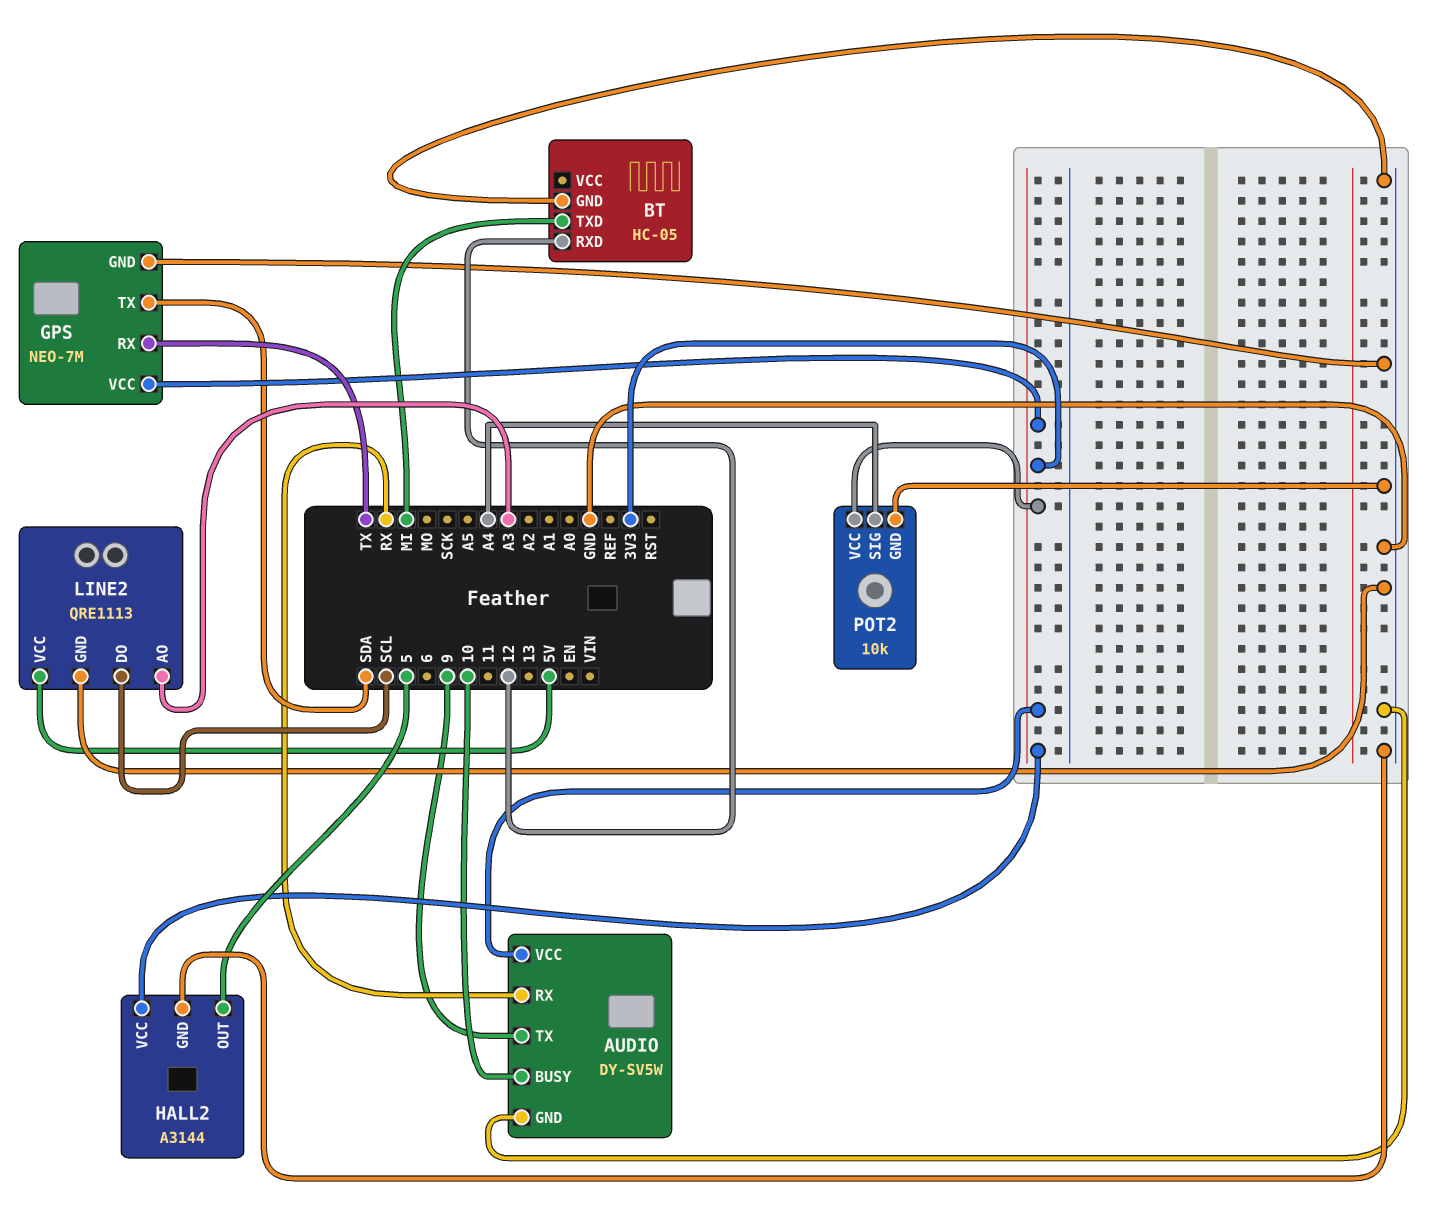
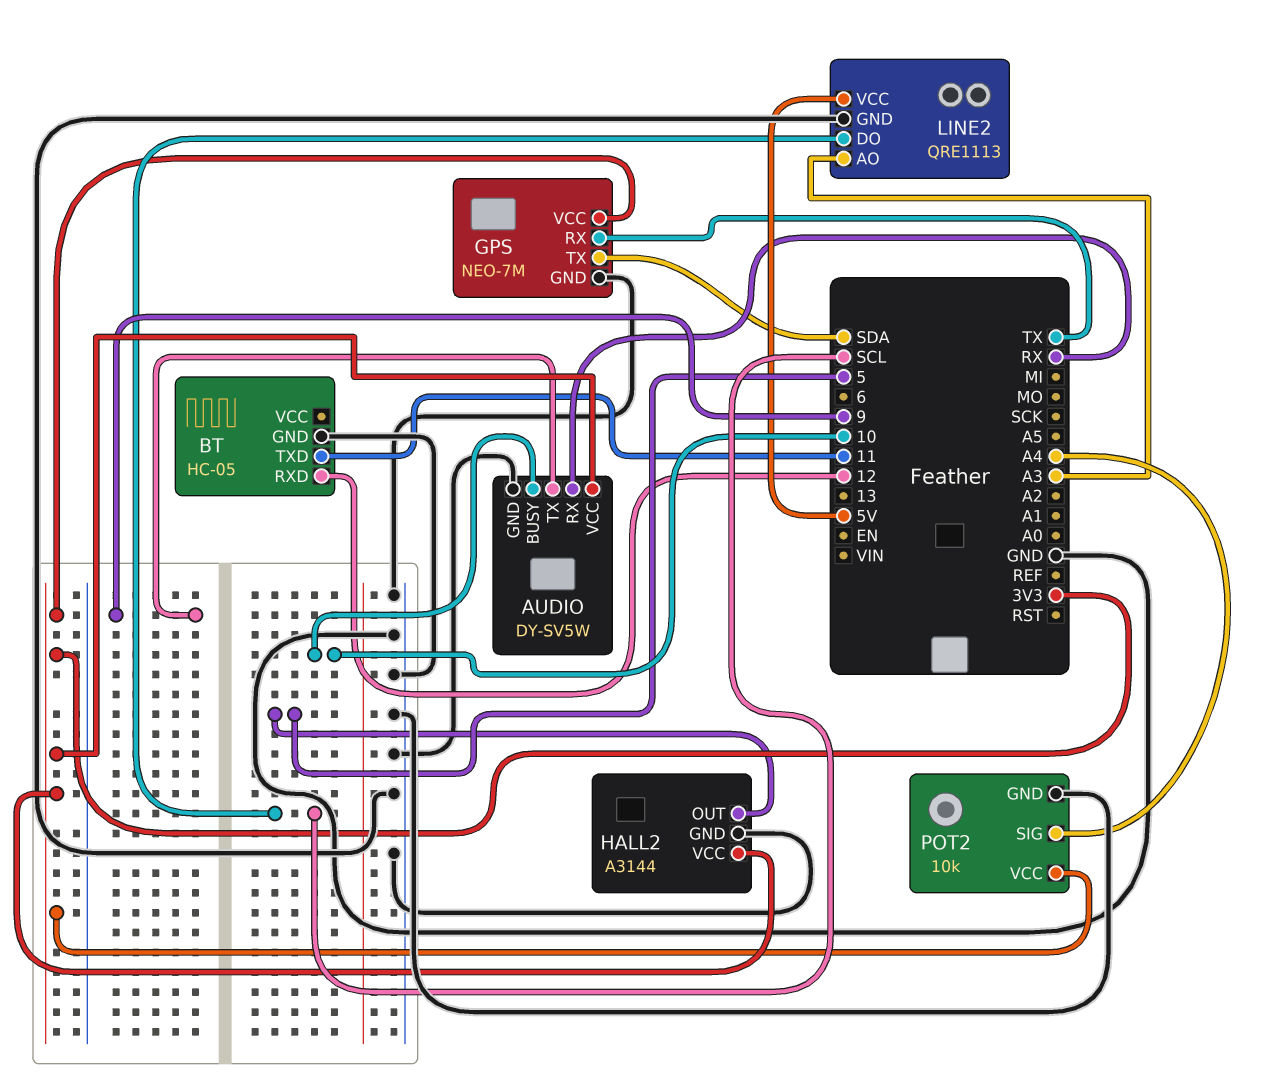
BT pin TXD: MI -> 11

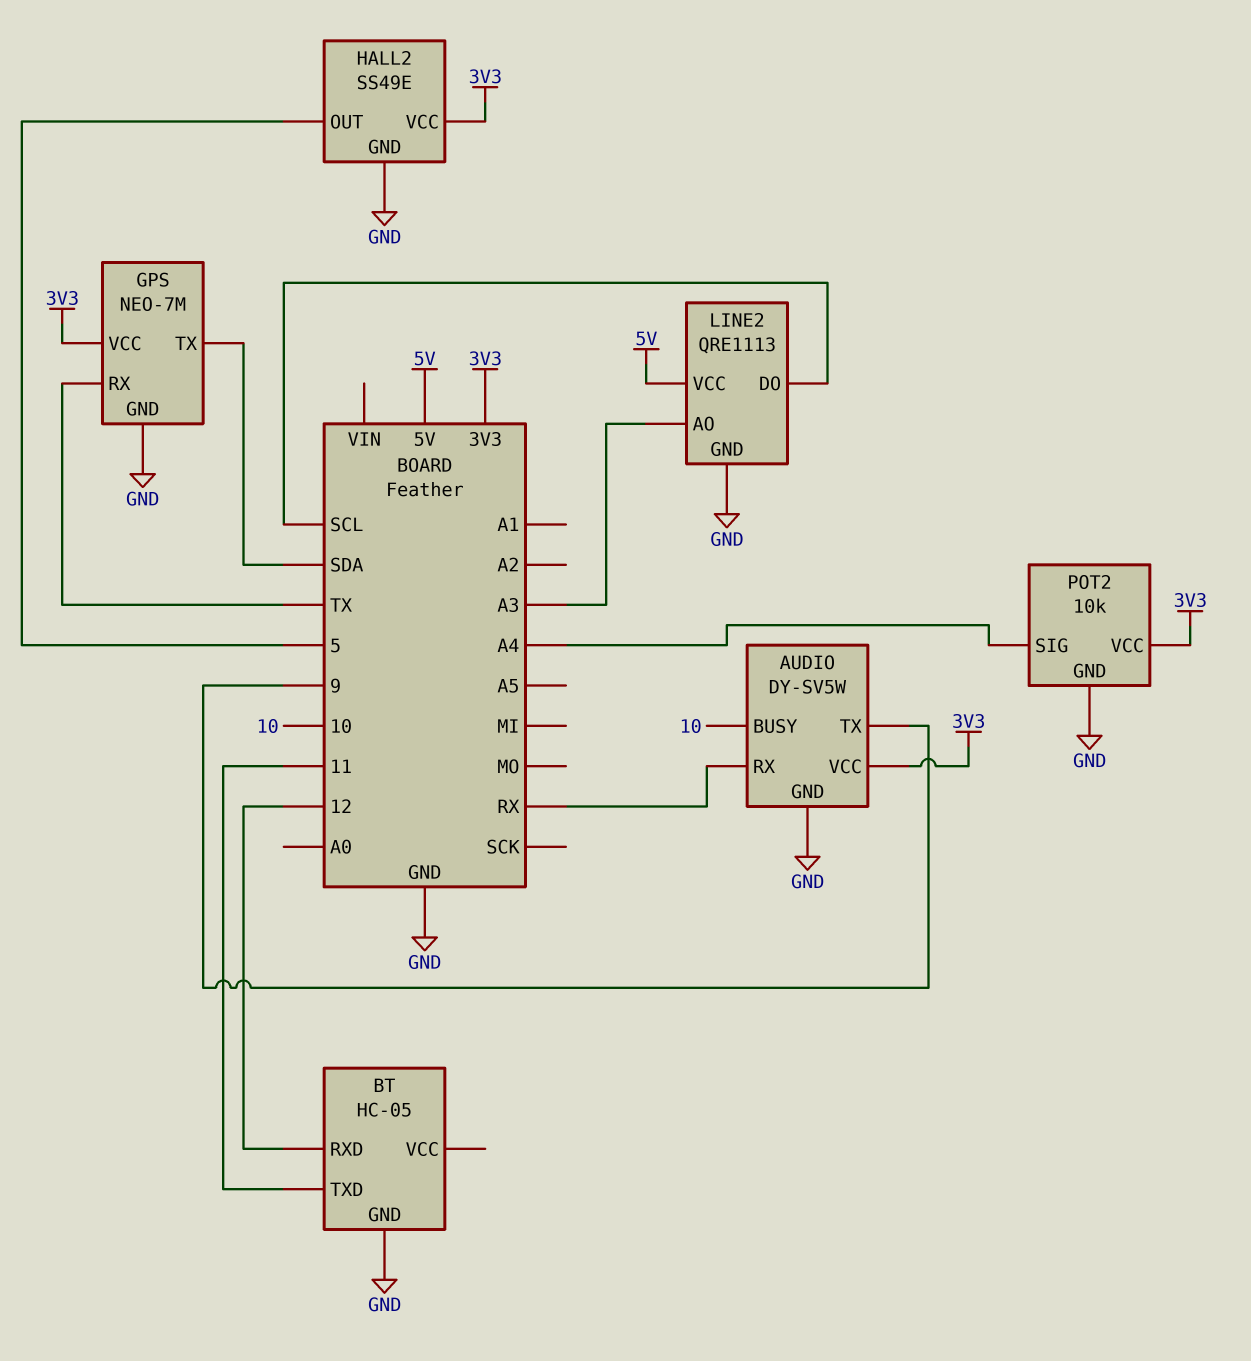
HALL2: A3144 -> SS49E

